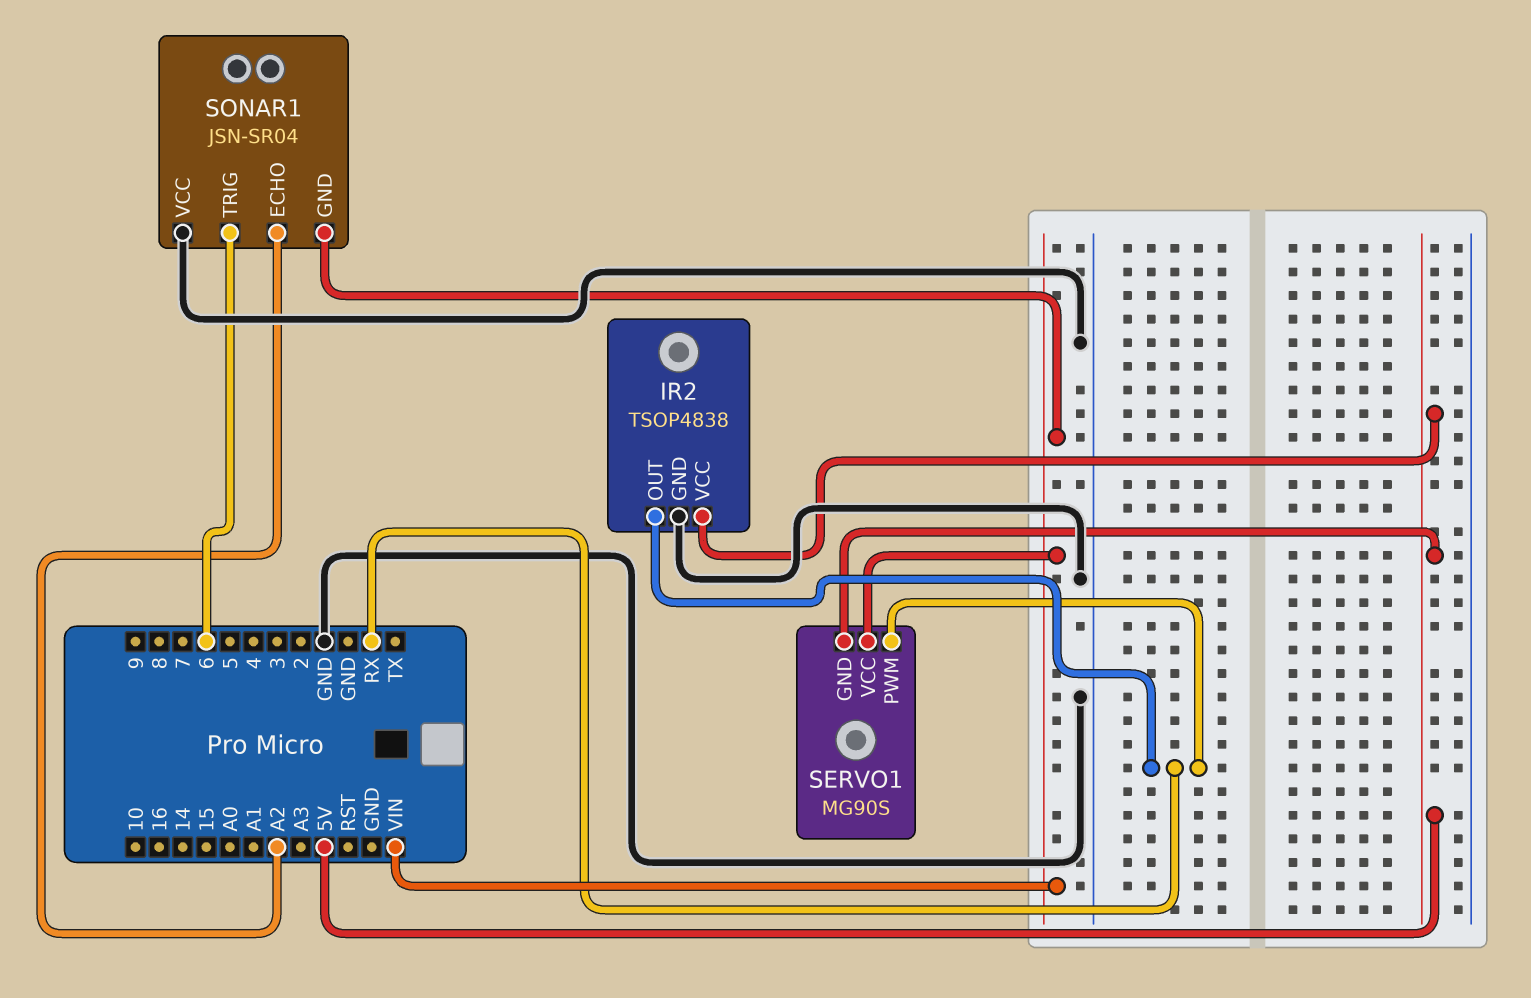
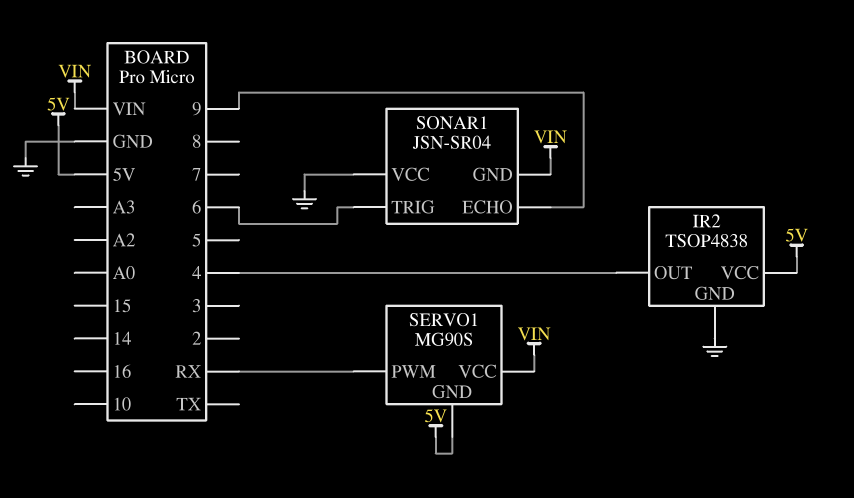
IR2 pin OUT: RX -> 4
SONAR1 pin ECHO: A2 -> 9

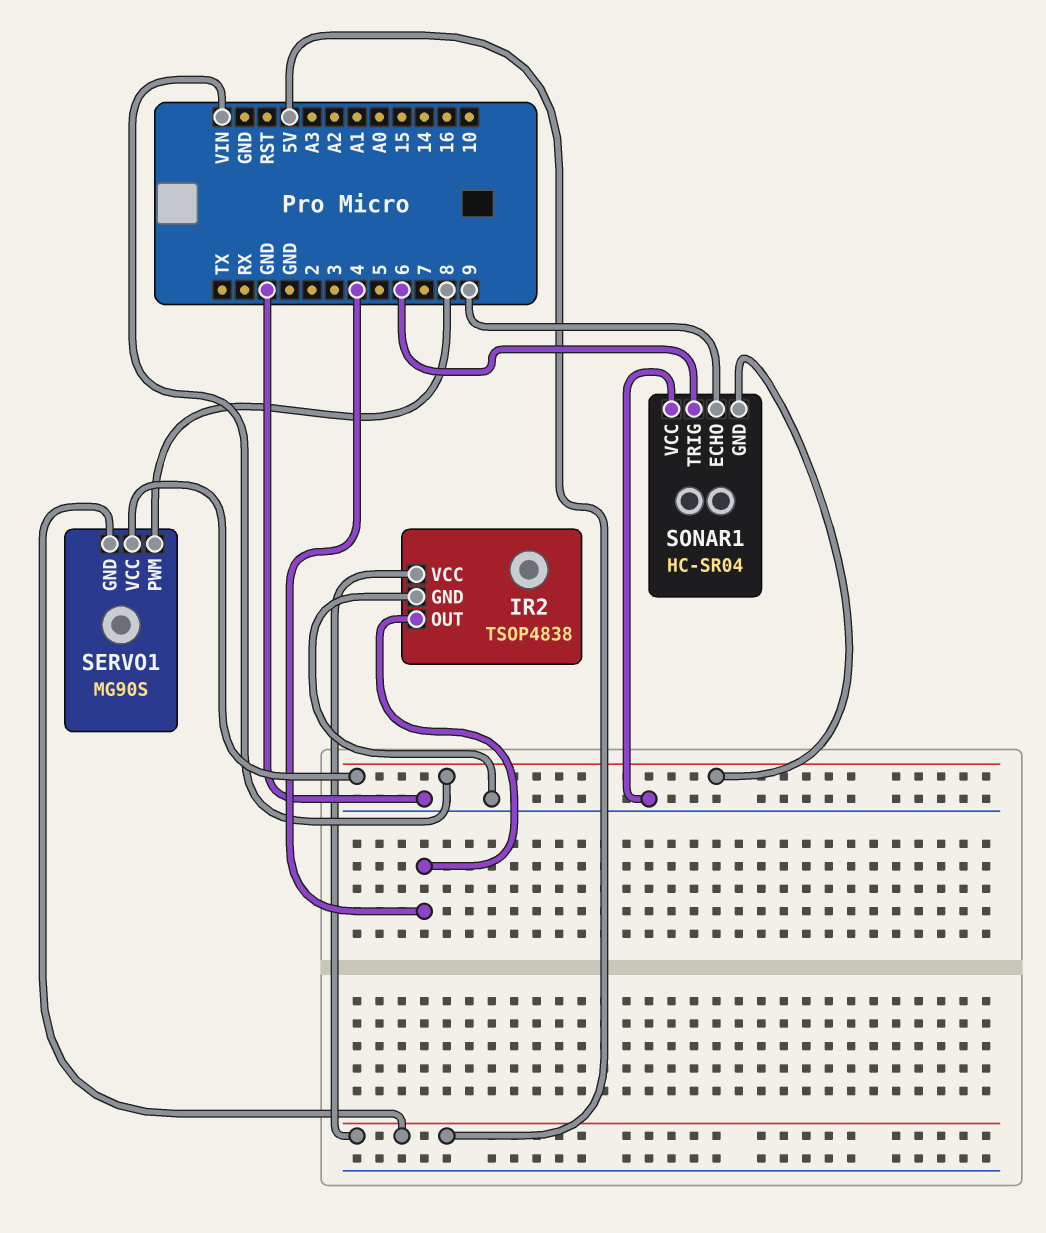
SERVO1 pin PWM: RX -> 8
SONAR1: JSN-SR04 -> HC-SR04

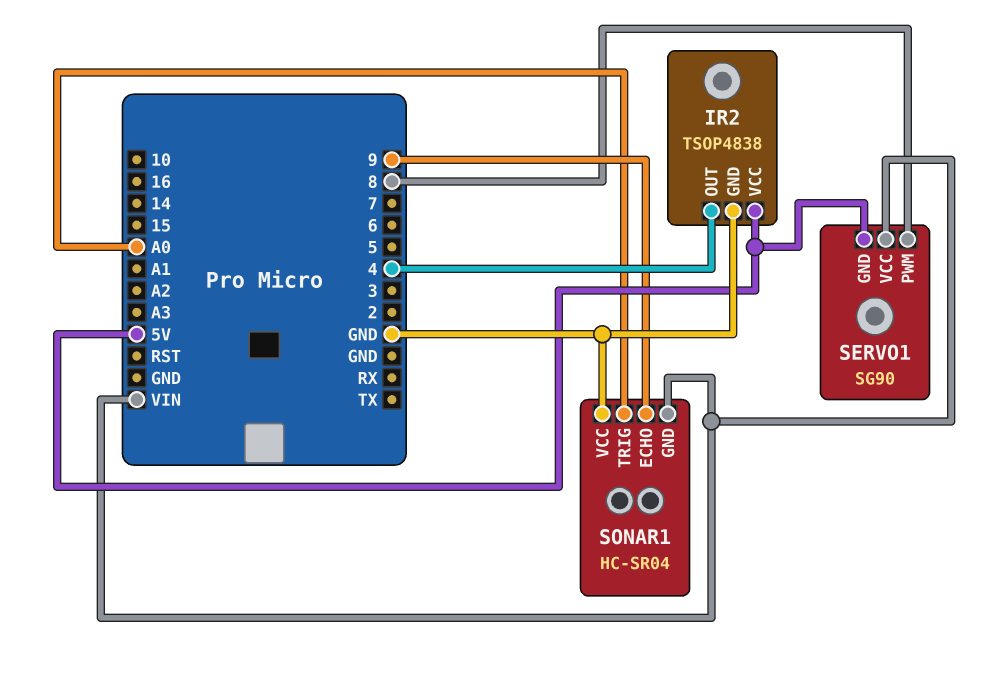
SERVO1: MG90S -> SG90
SONAR1 pin TRIG: 6 -> A0

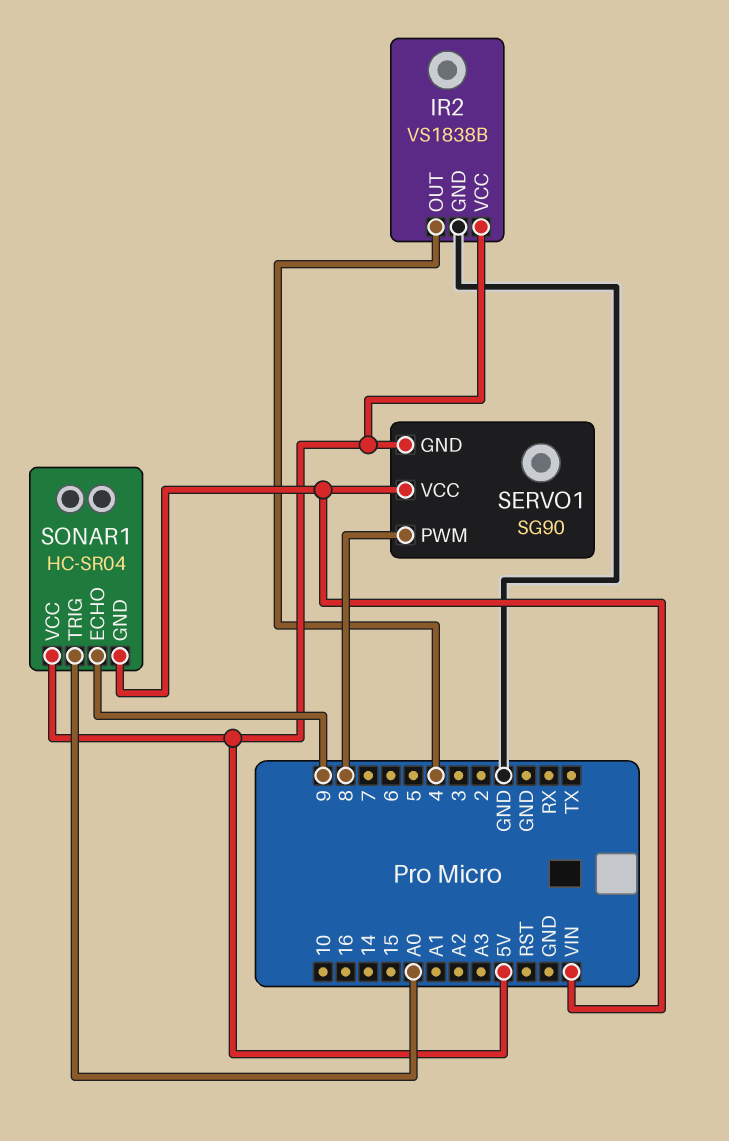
IR2: TSOP4838 -> VS1838B
SONAR1 pin VCC: GND -> 5V

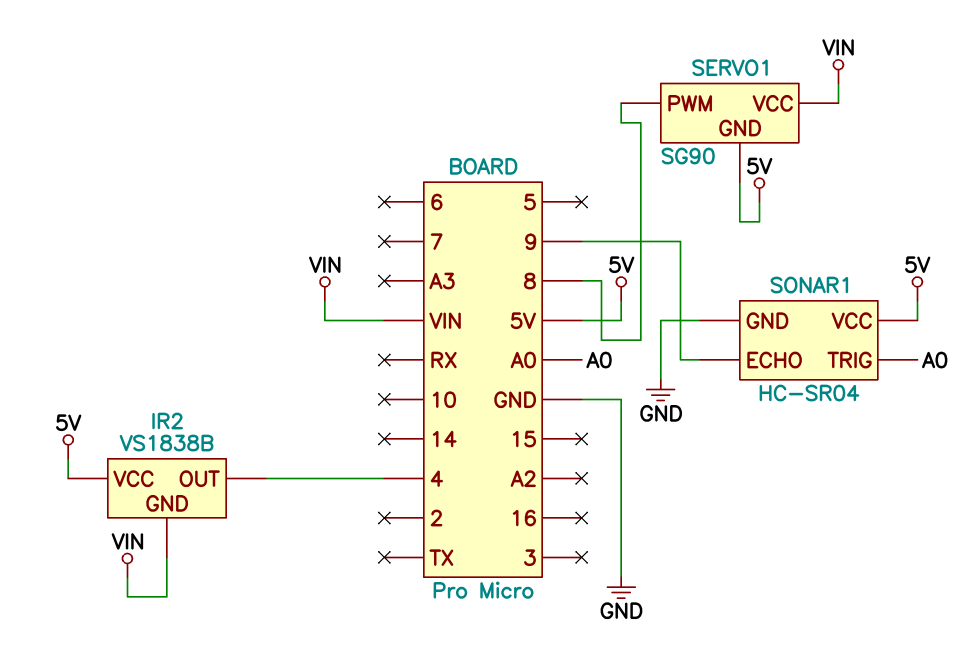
IR2 pin GND: GND -> VIN
SONAR1 pin GND: VIN -> GND

